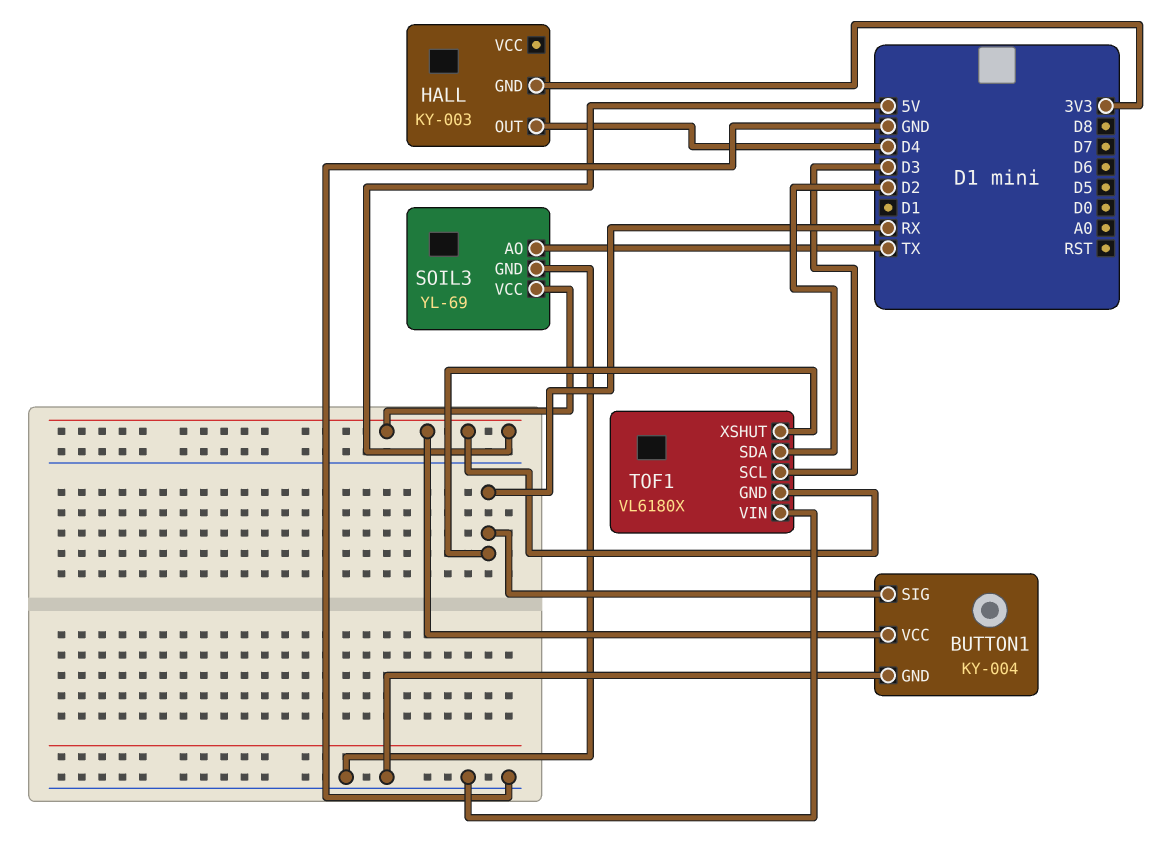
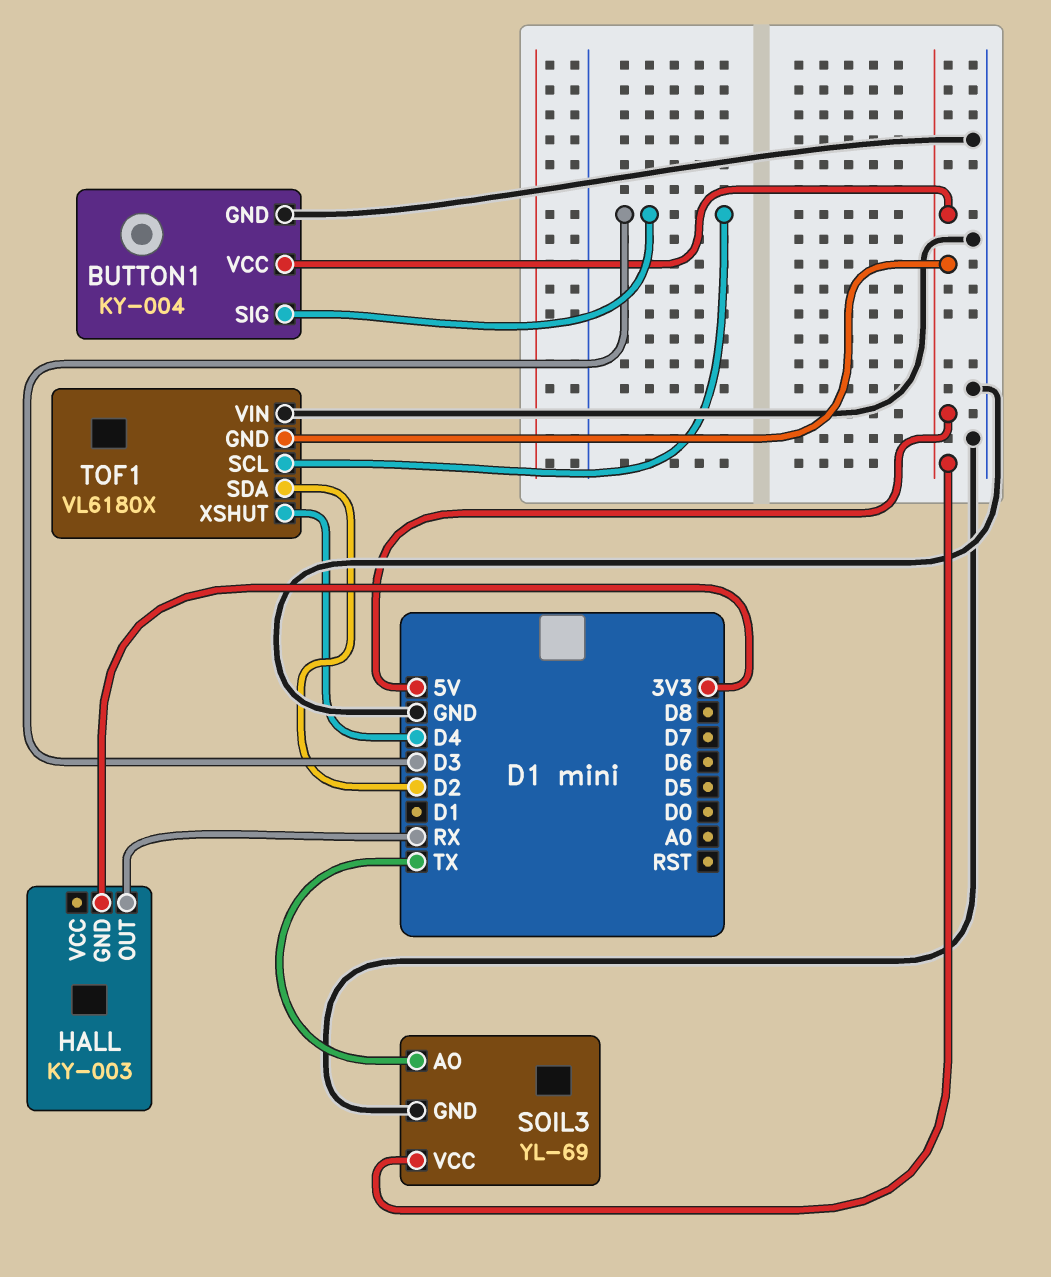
BUTTON1 pin SIG: RX -> D3
HALL pin OUT: D4 -> RX
TOF1 pin XSHUT: RX -> D4

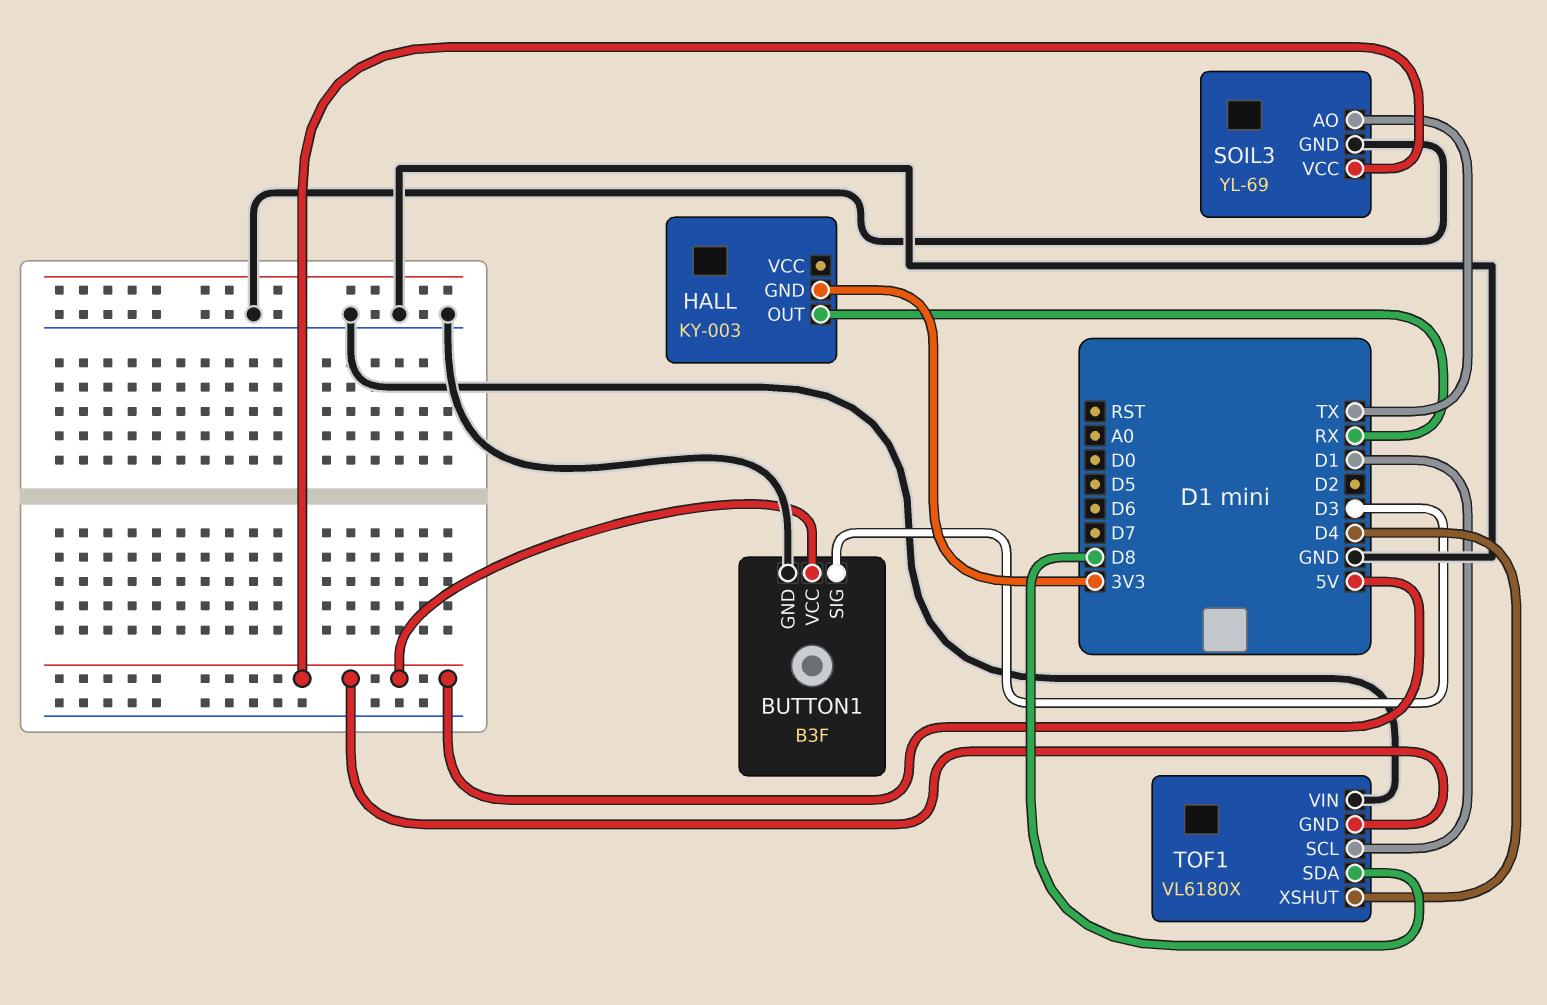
BUTTON1: KY-004 -> B3F
TOF1 pin SCL: D3 -> D1
TOF1 pin SDA: D2 -> D8

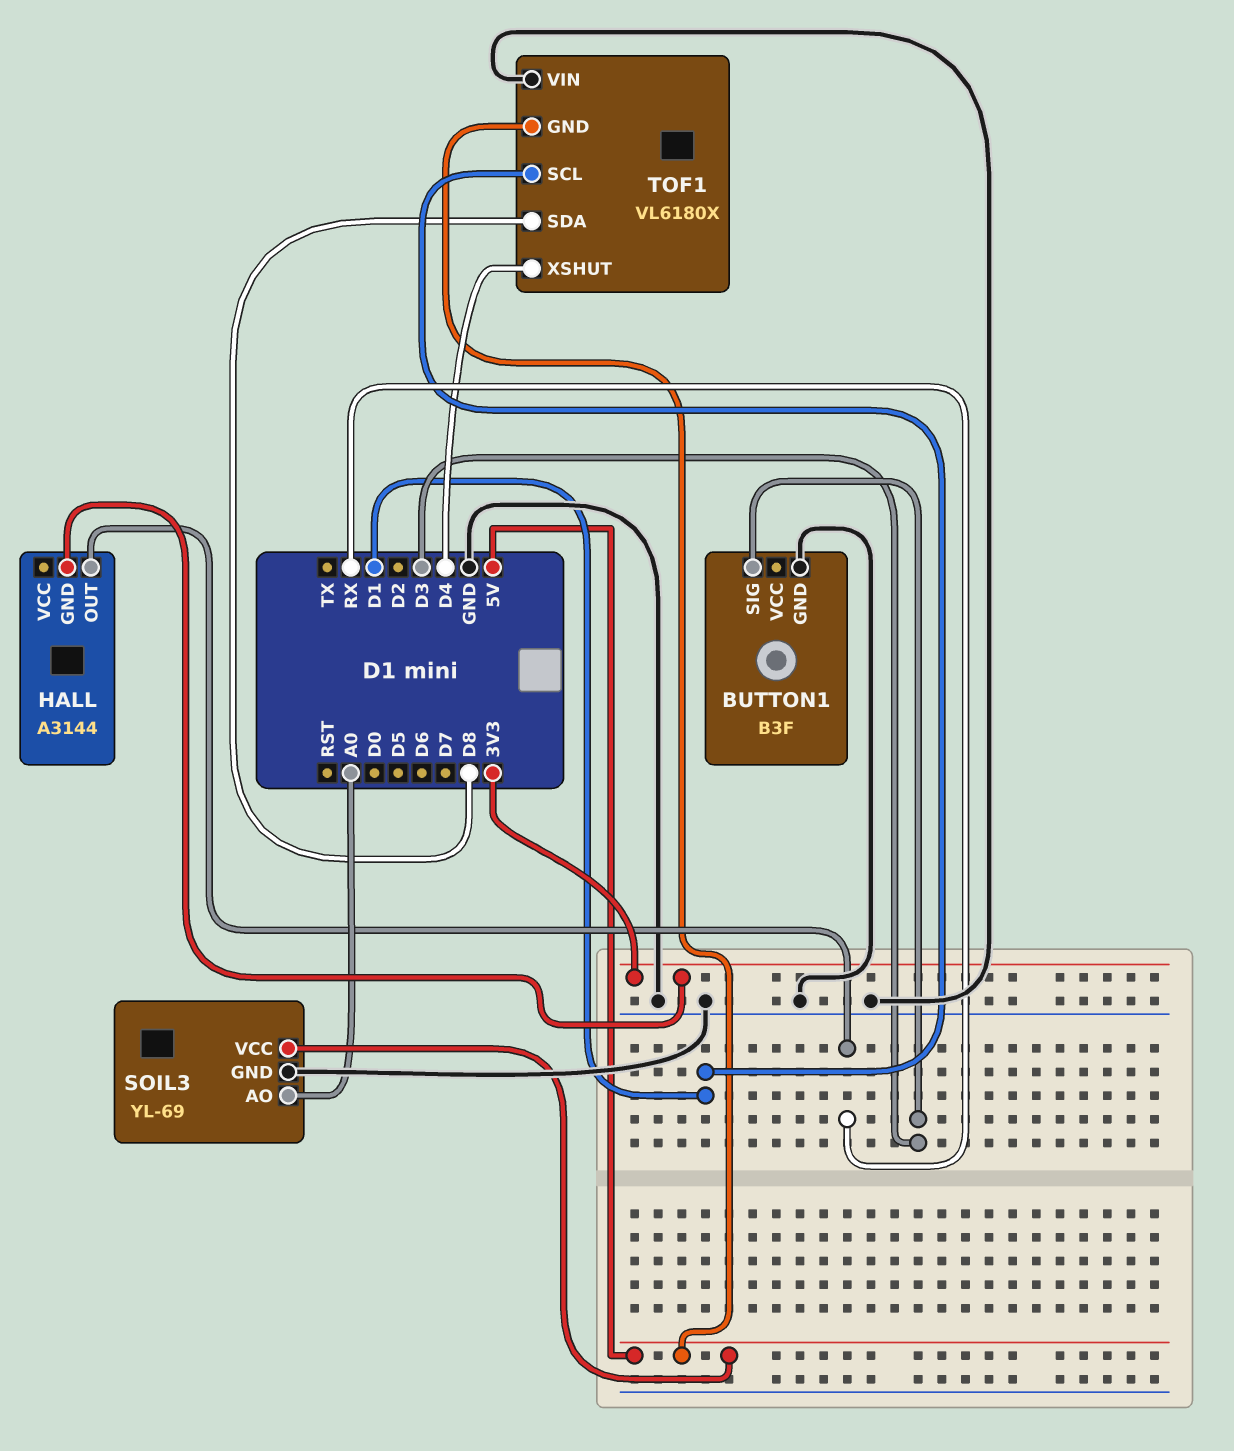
BUTTON1 pin VCC: 5V -> none
HALL: KY-003 -> A3144
SOIL3 pin AO: TX -> A0

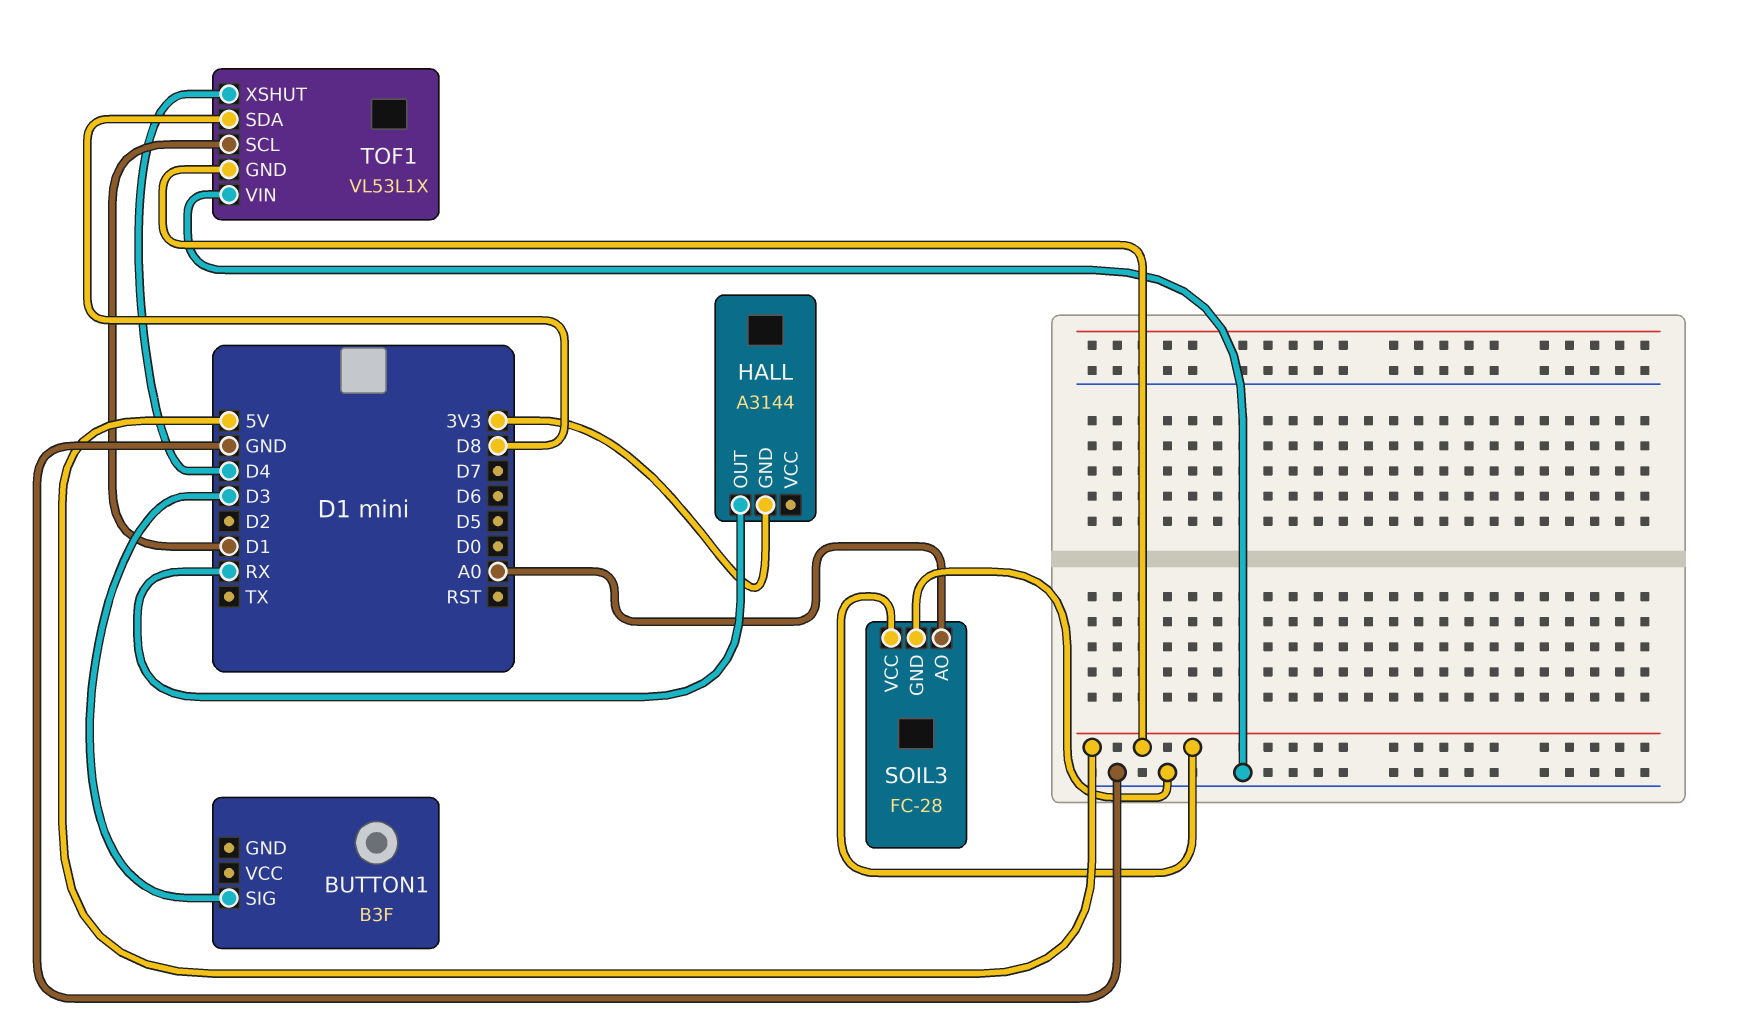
BUTTON1 pin GND: GND -> none
SOIL3: YL-69 -> FC-28
TOF1: VL6180X -> VL53L1X

